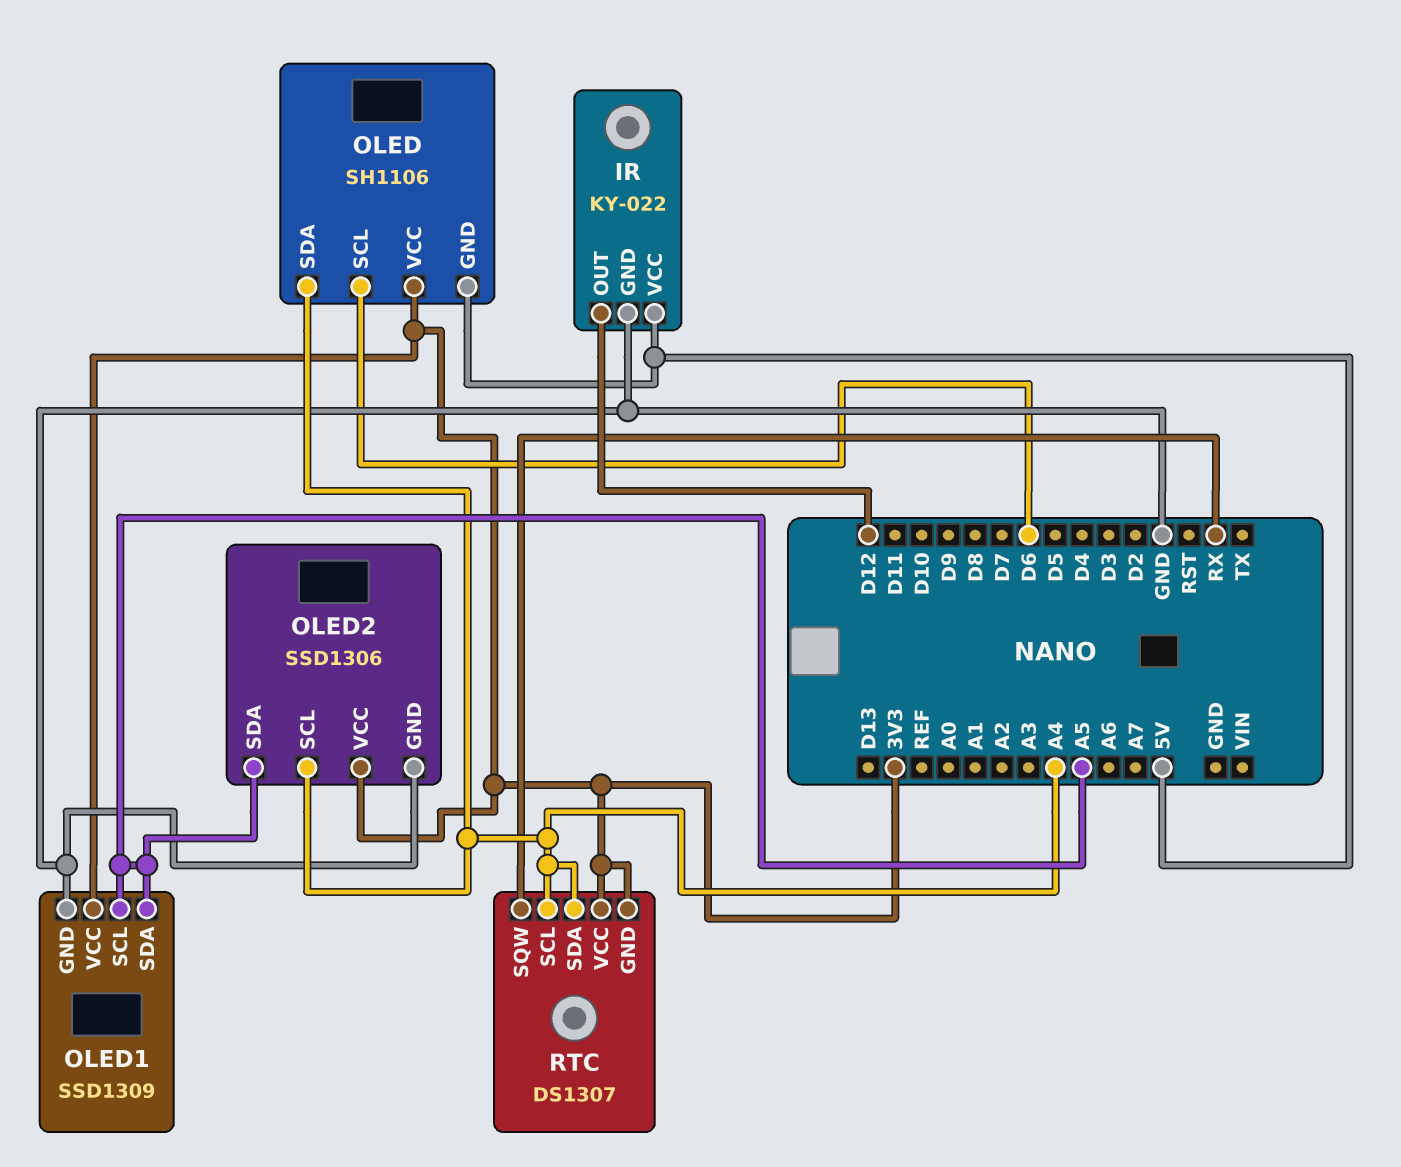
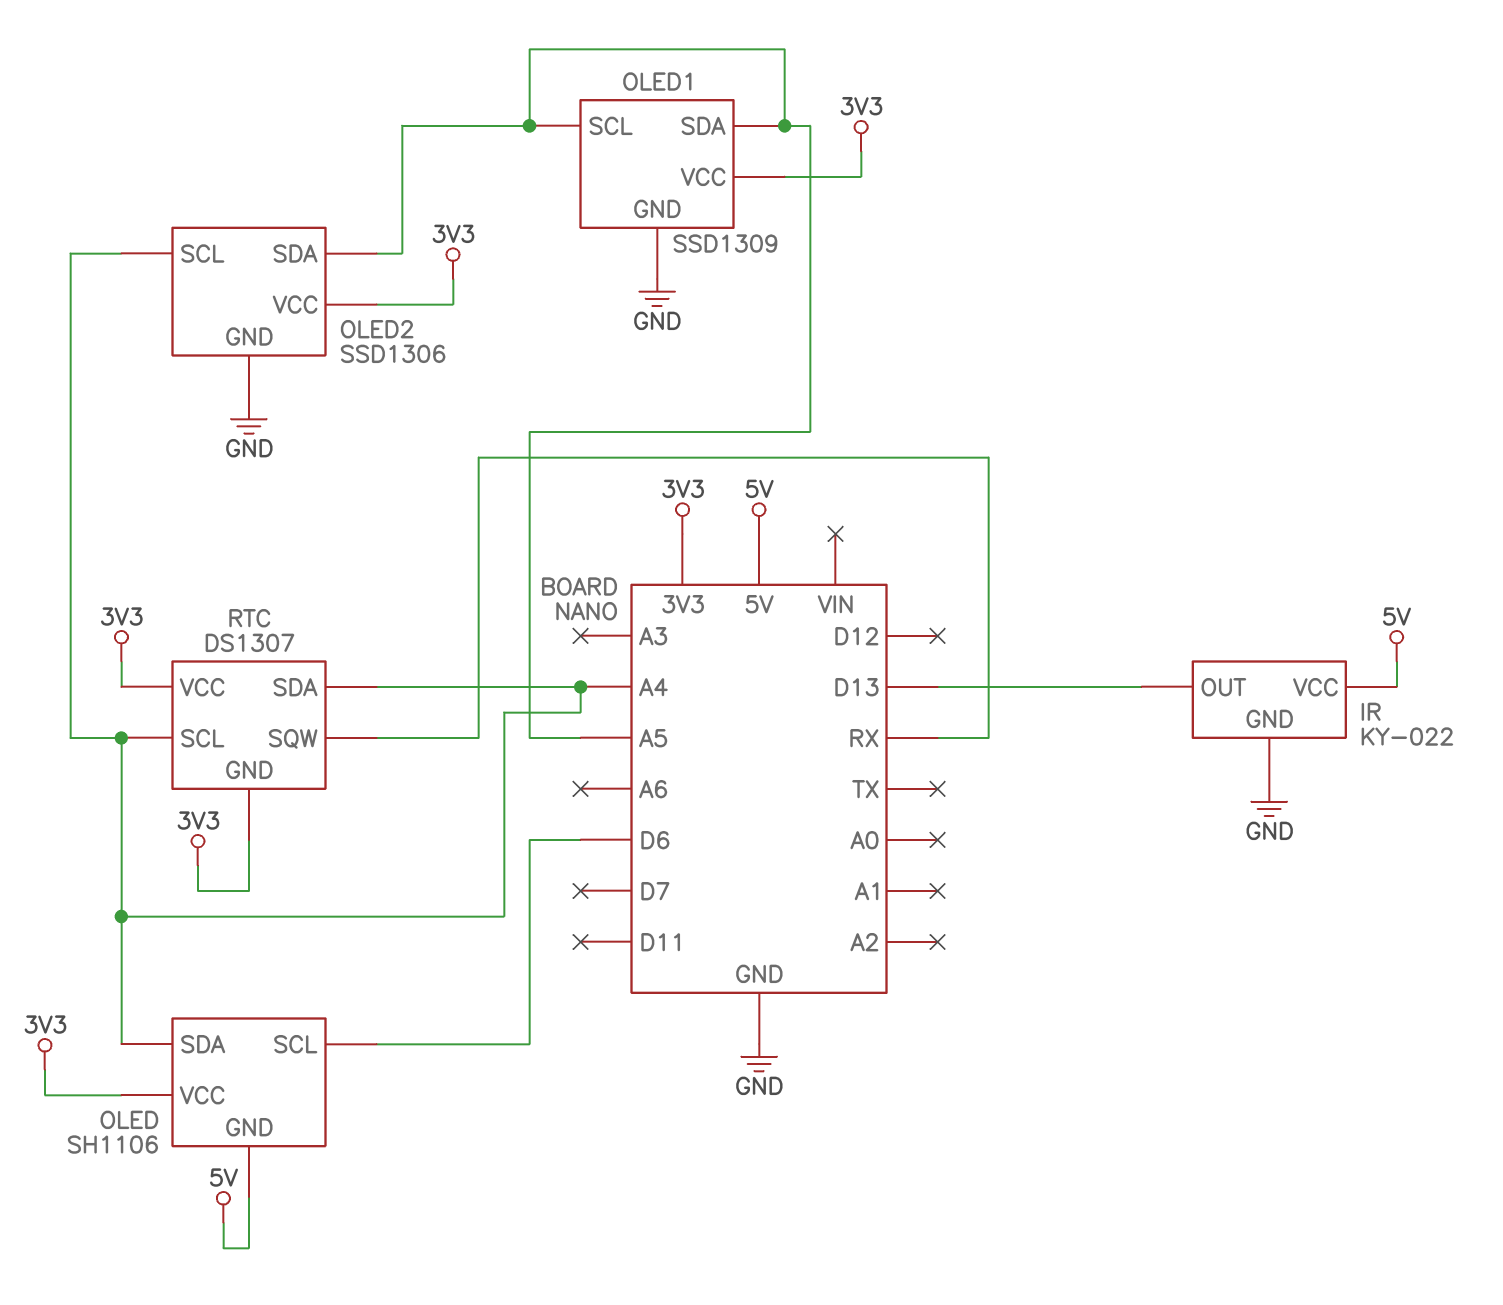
IR pin OUT: D12 -> D13

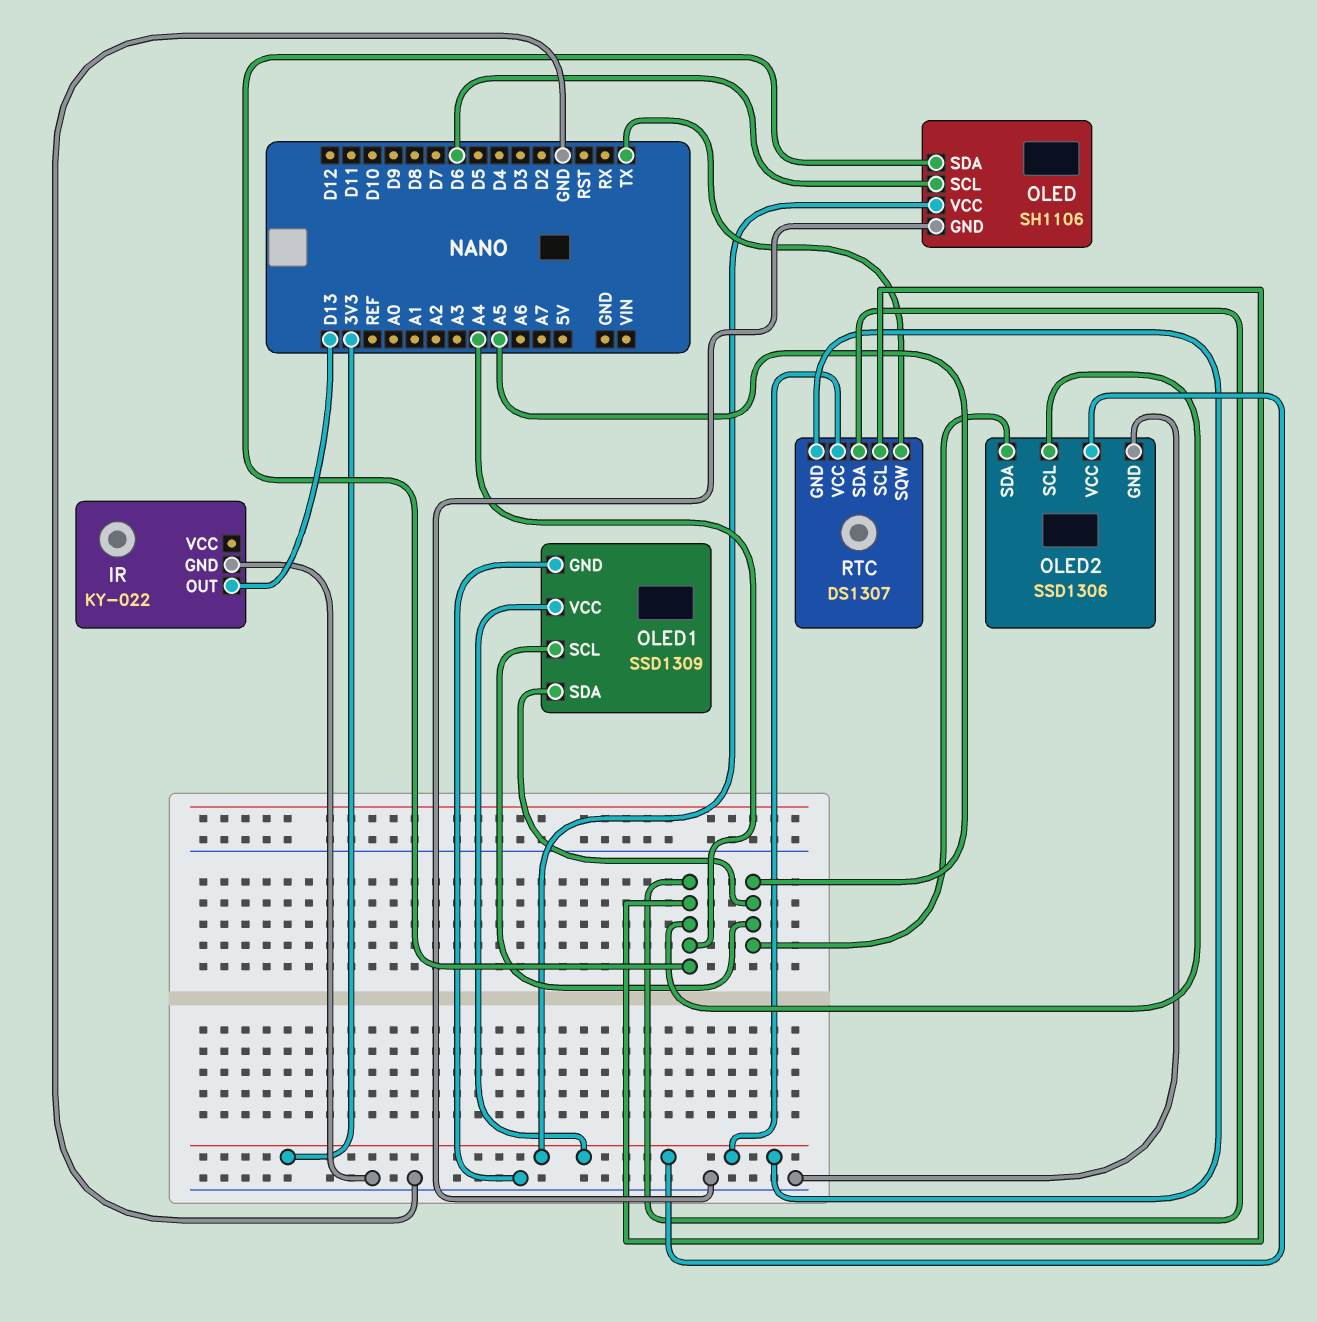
IR pin VCC: 5V -> none
OLED pin GND: 5V -> GND
RTC pin SQW: RX -> TX

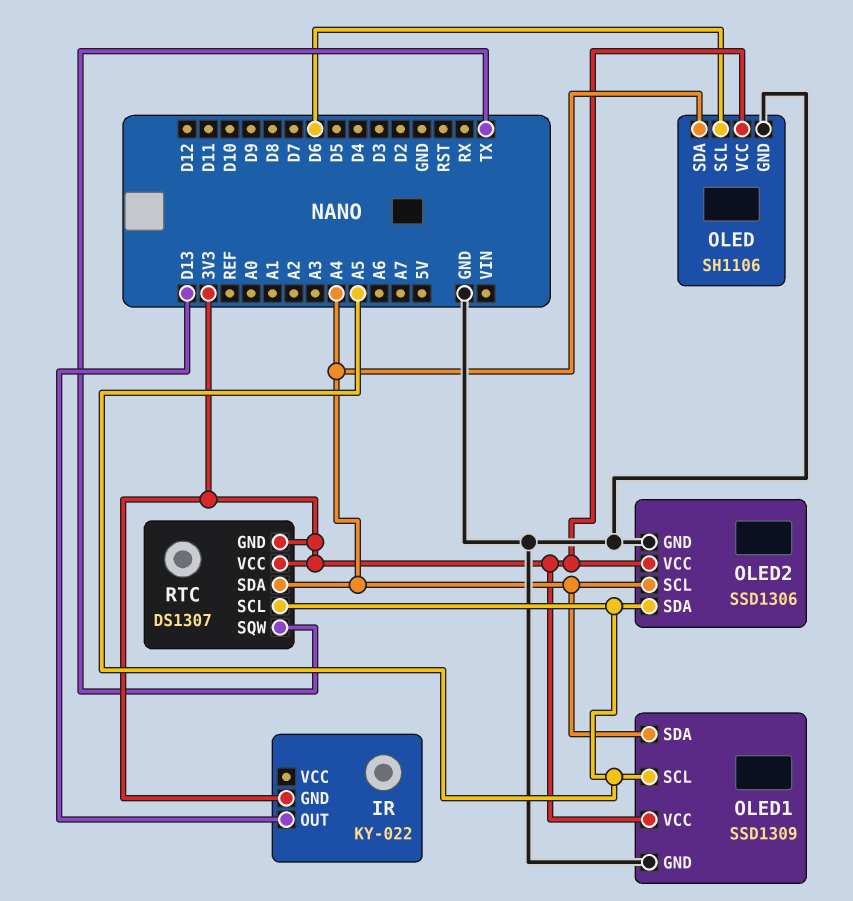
IR pin GND: GND -> 3V3
OLED1 pin SDA: A5 -> A4
RTC pin SCL: A4 -> A5

